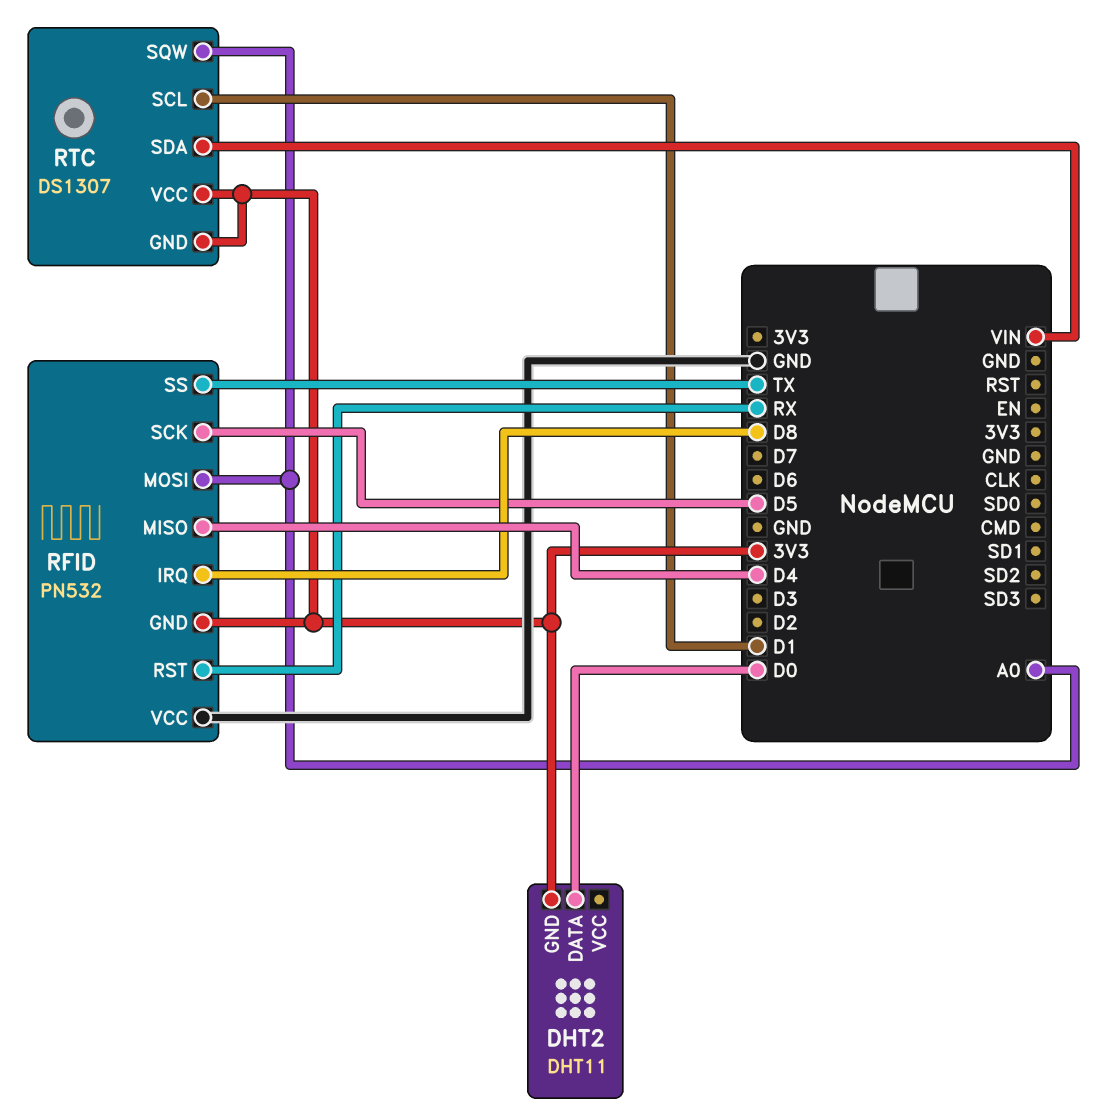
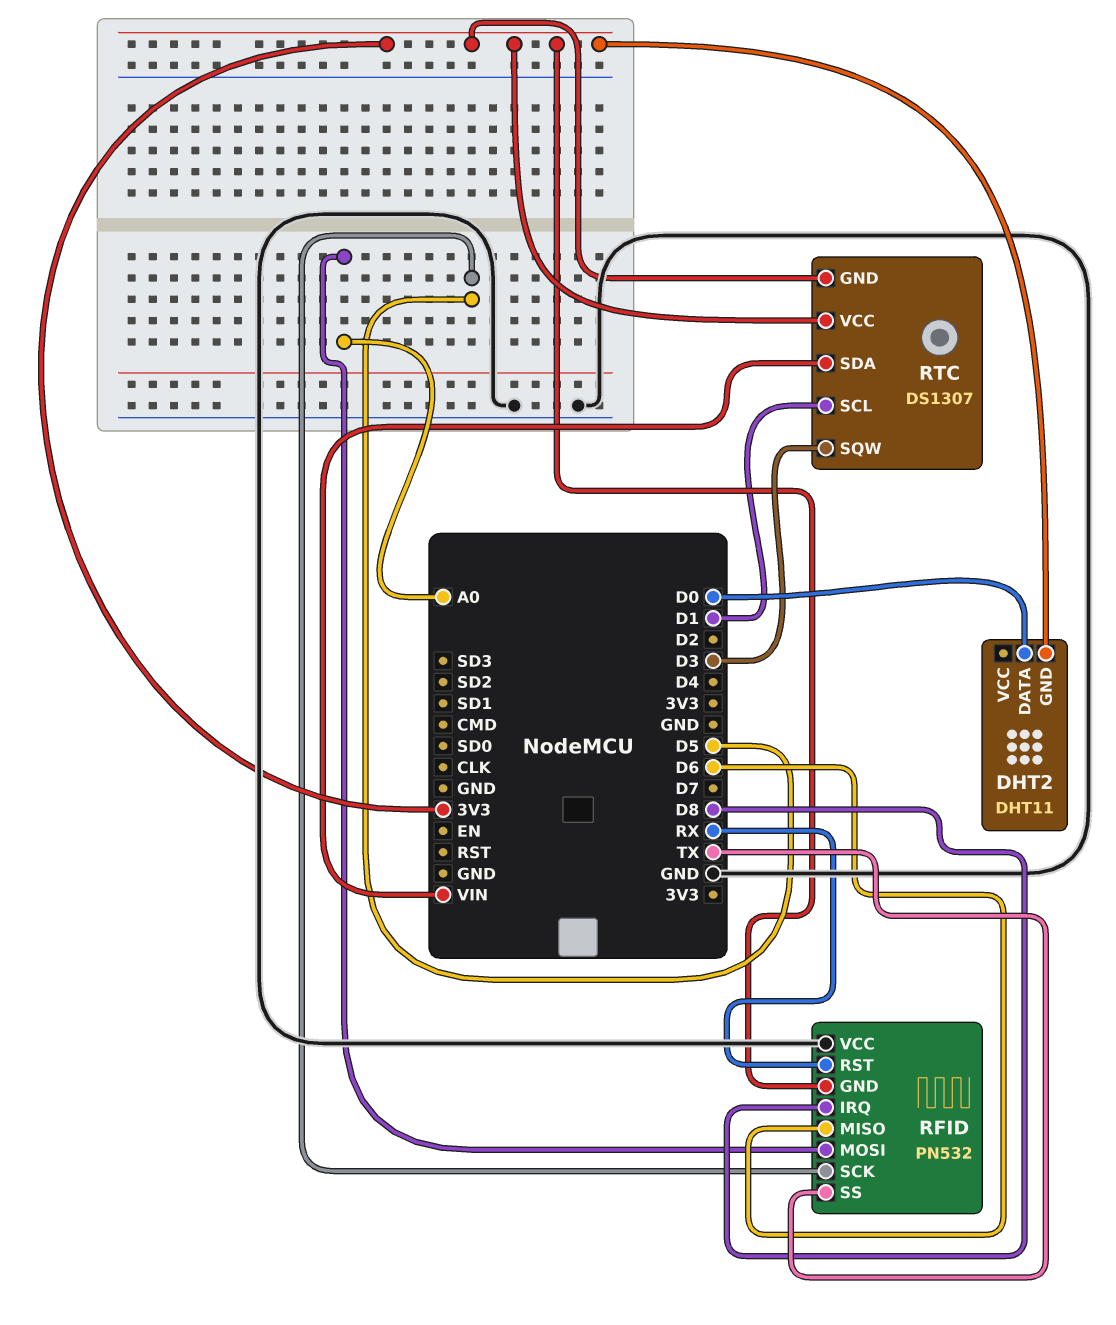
RFID pin MISO: D4 -> D6
RTC pin SQW: A0 -> D3

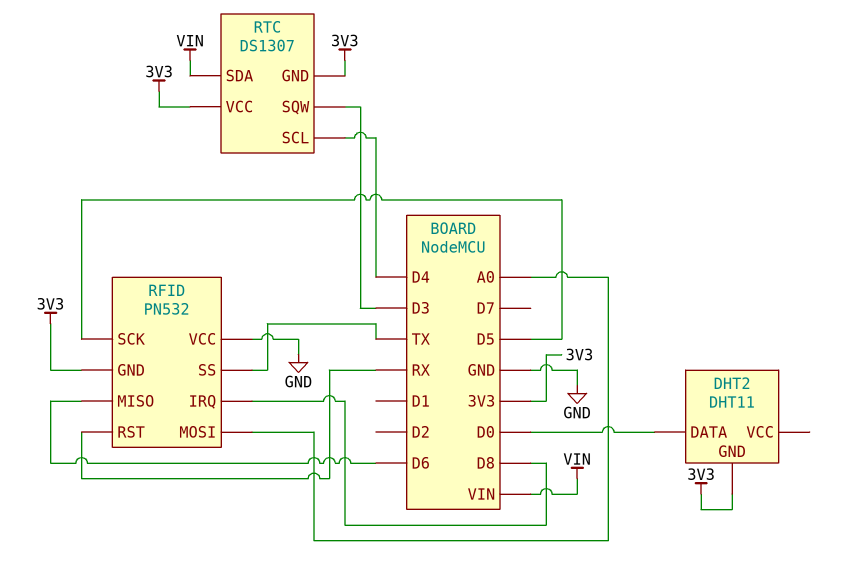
RTC pin SCL: D1 -> D4

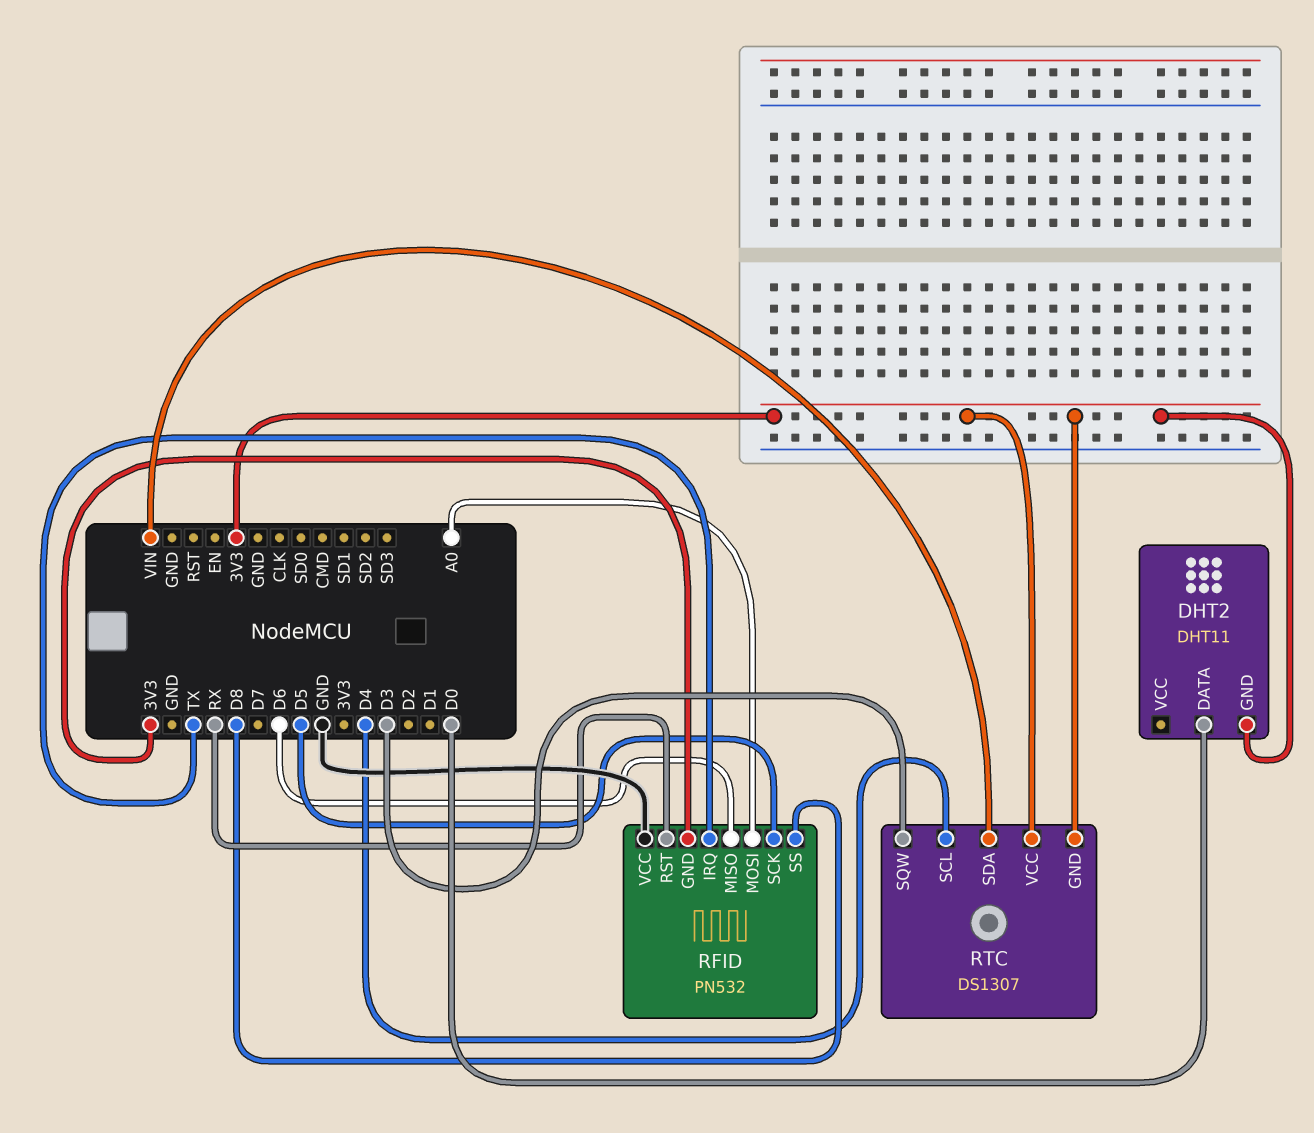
RFID pin IRQ: D8 -> TX
RFID pin SS: TX -> D8

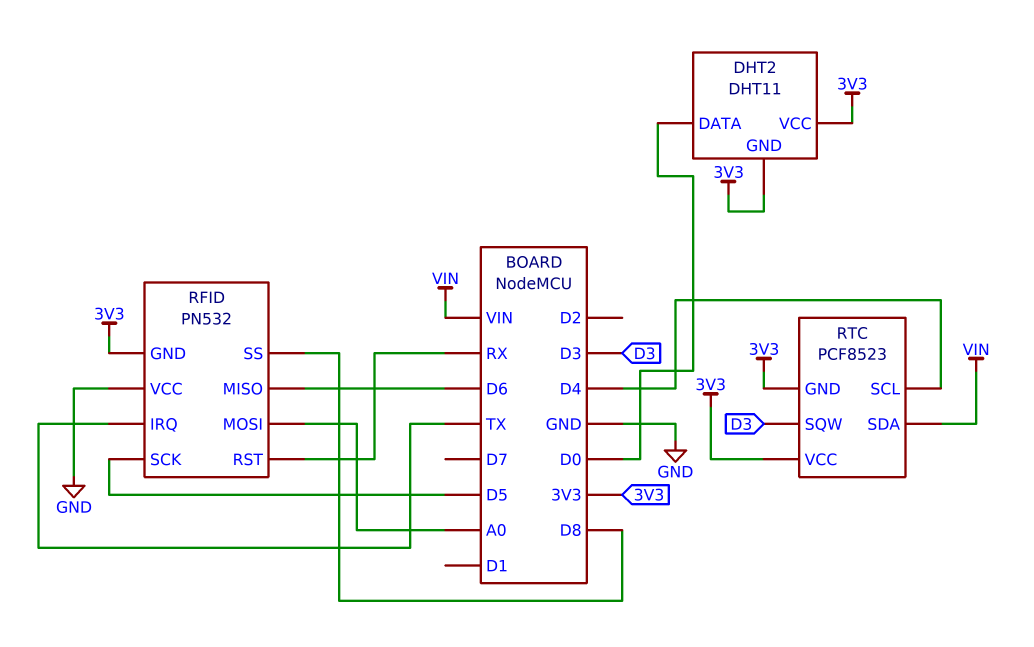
DHT2 pin VCC: none -> 3V3
RTC: DS1307 -> PCF8523

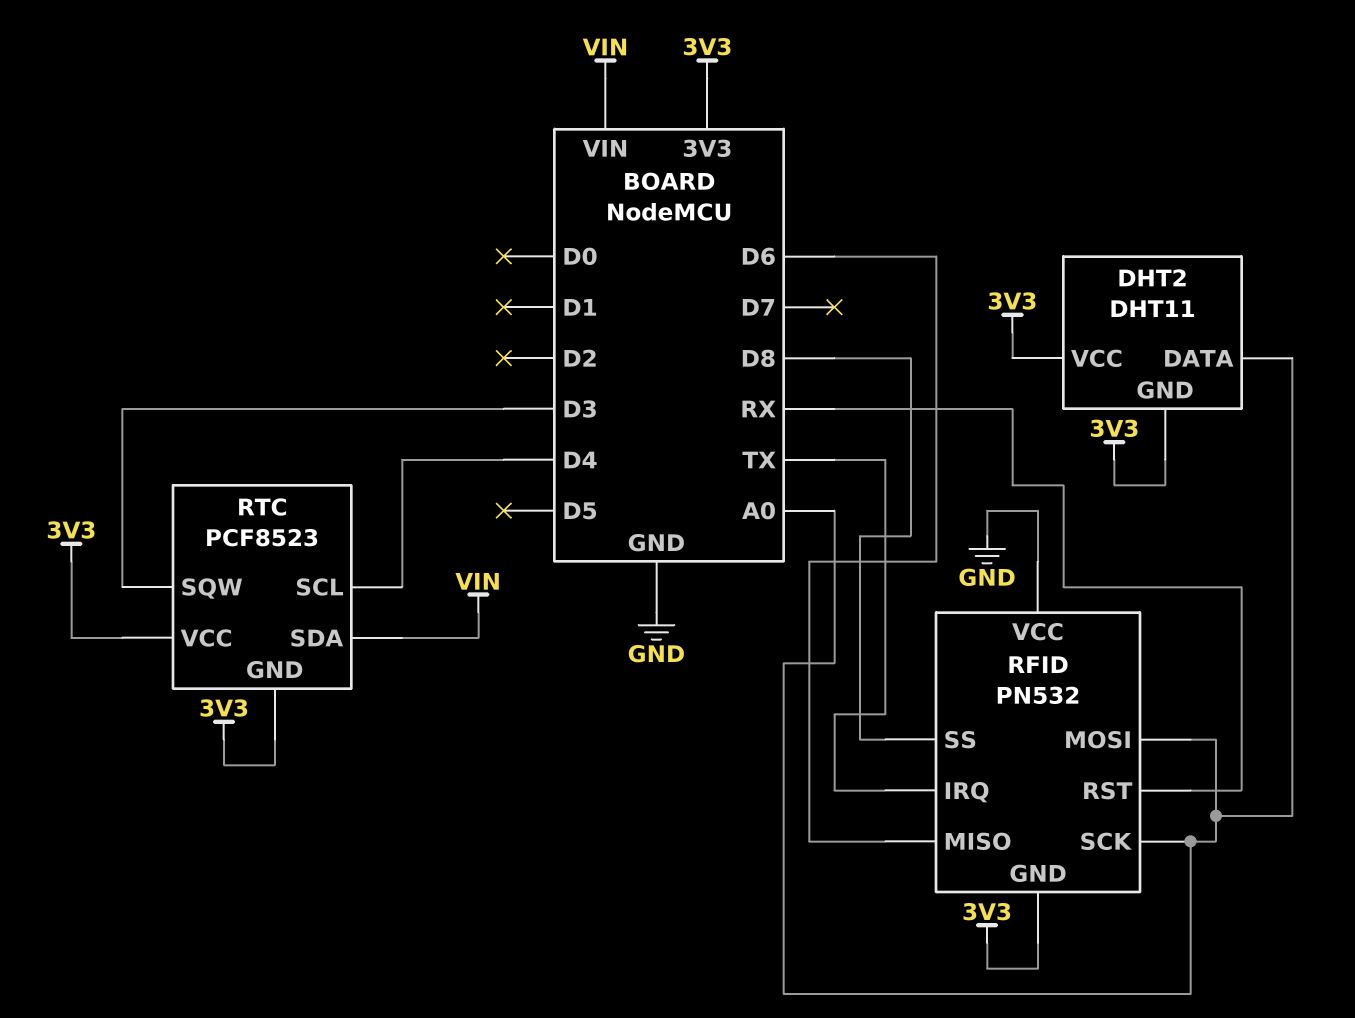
DHT2 pin DATA: D0 -> A0
RFID pin SCK: D5 -> A0

